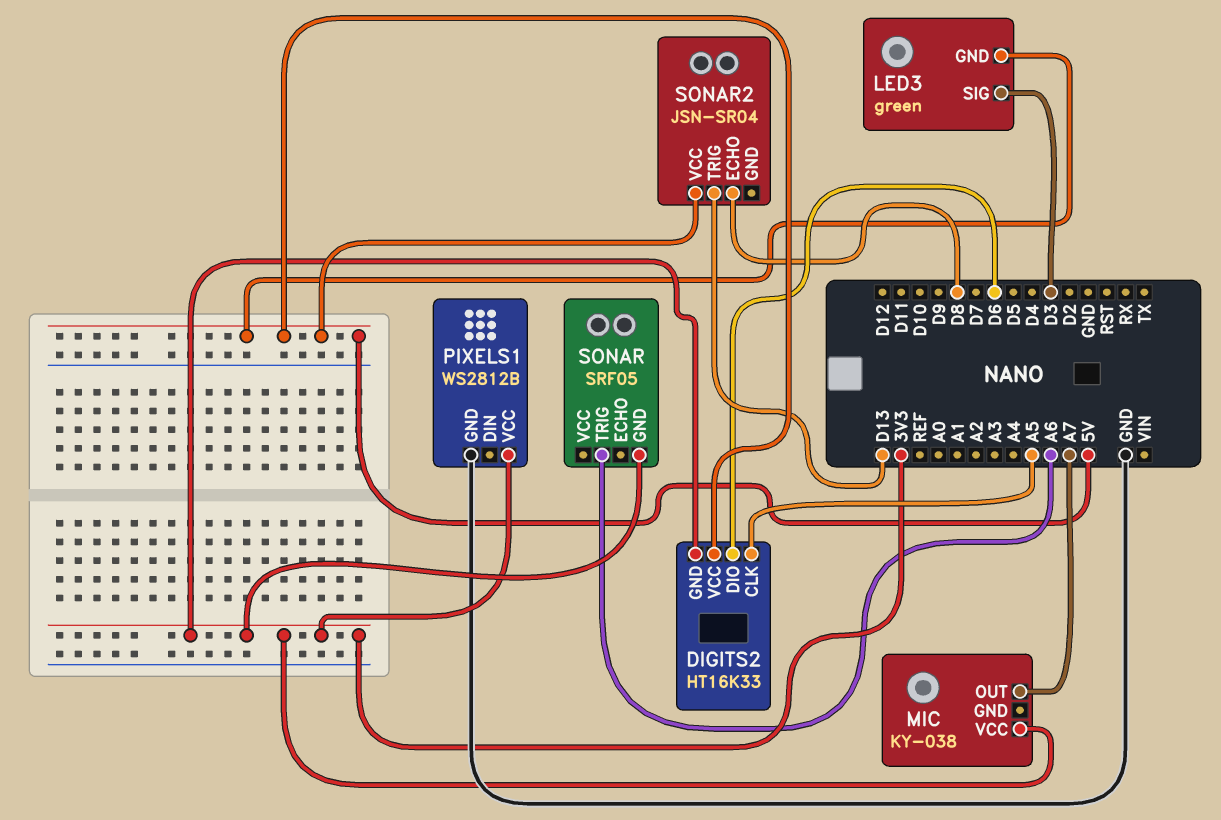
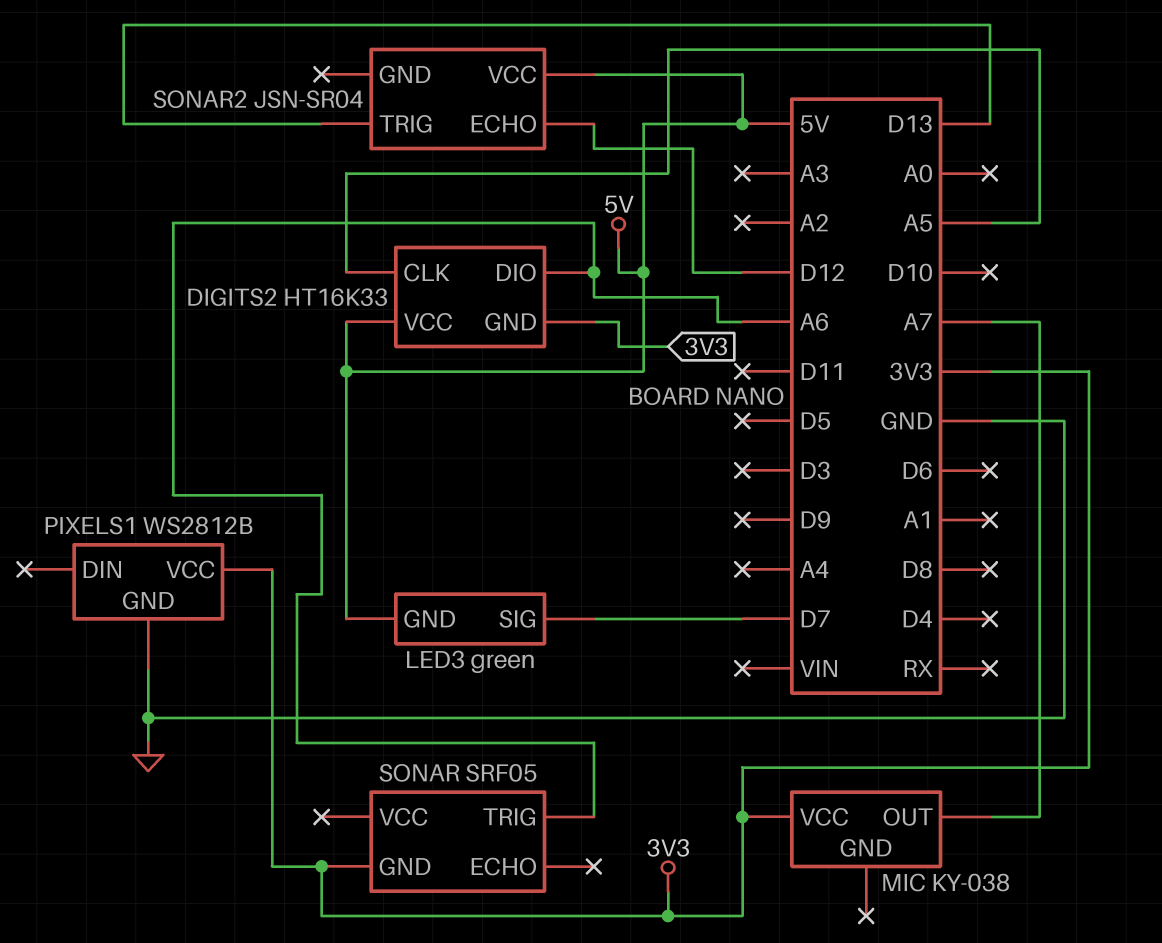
DIGITS2 pin DIO: D6 -> A6
LED3 pin SIG: D3 -> D7
SONAR2 pin ECHO: D8 -> D12

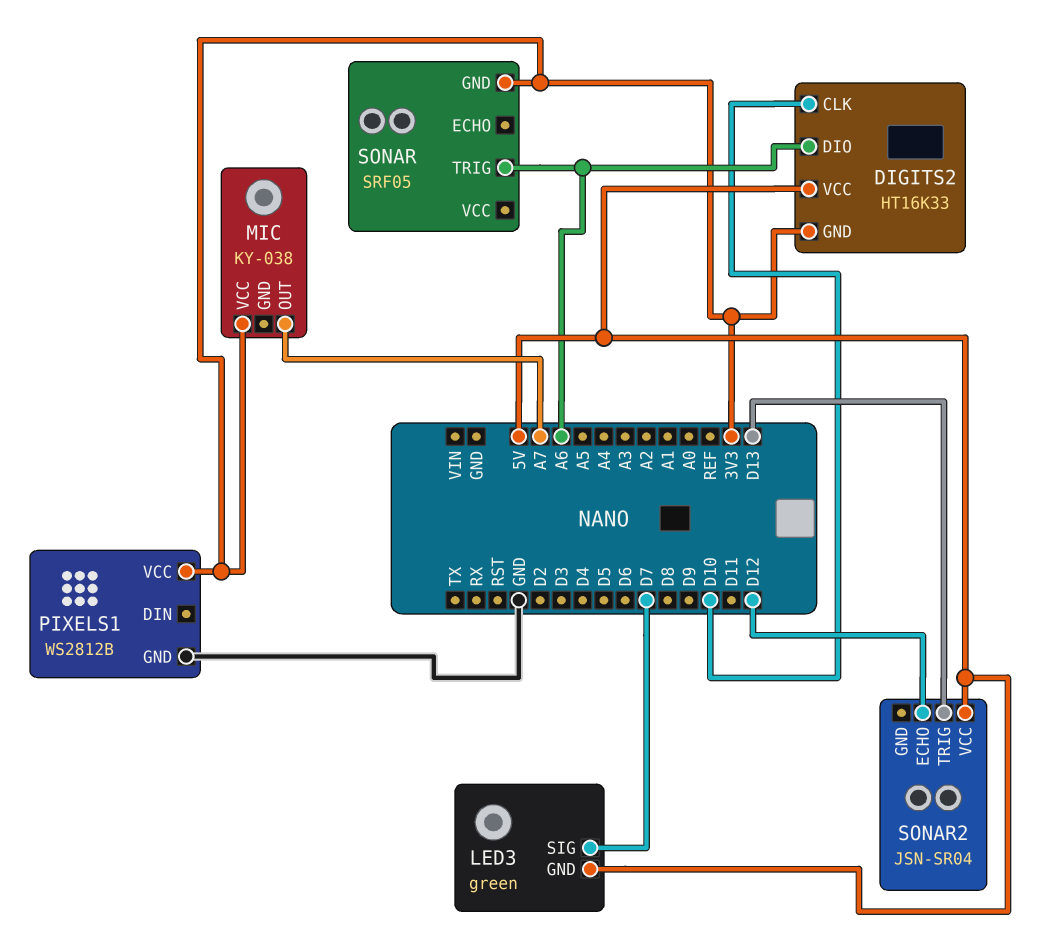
DIGITS2 pin CLK: A5 -> D10

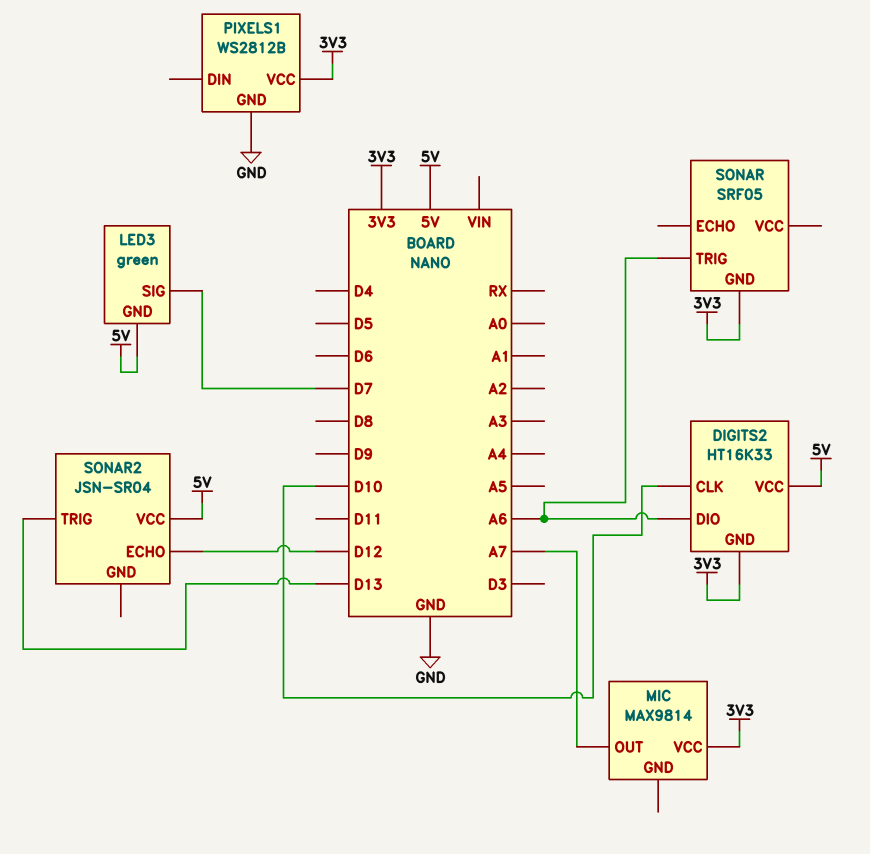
MIC: KY-038 -> MAX9814

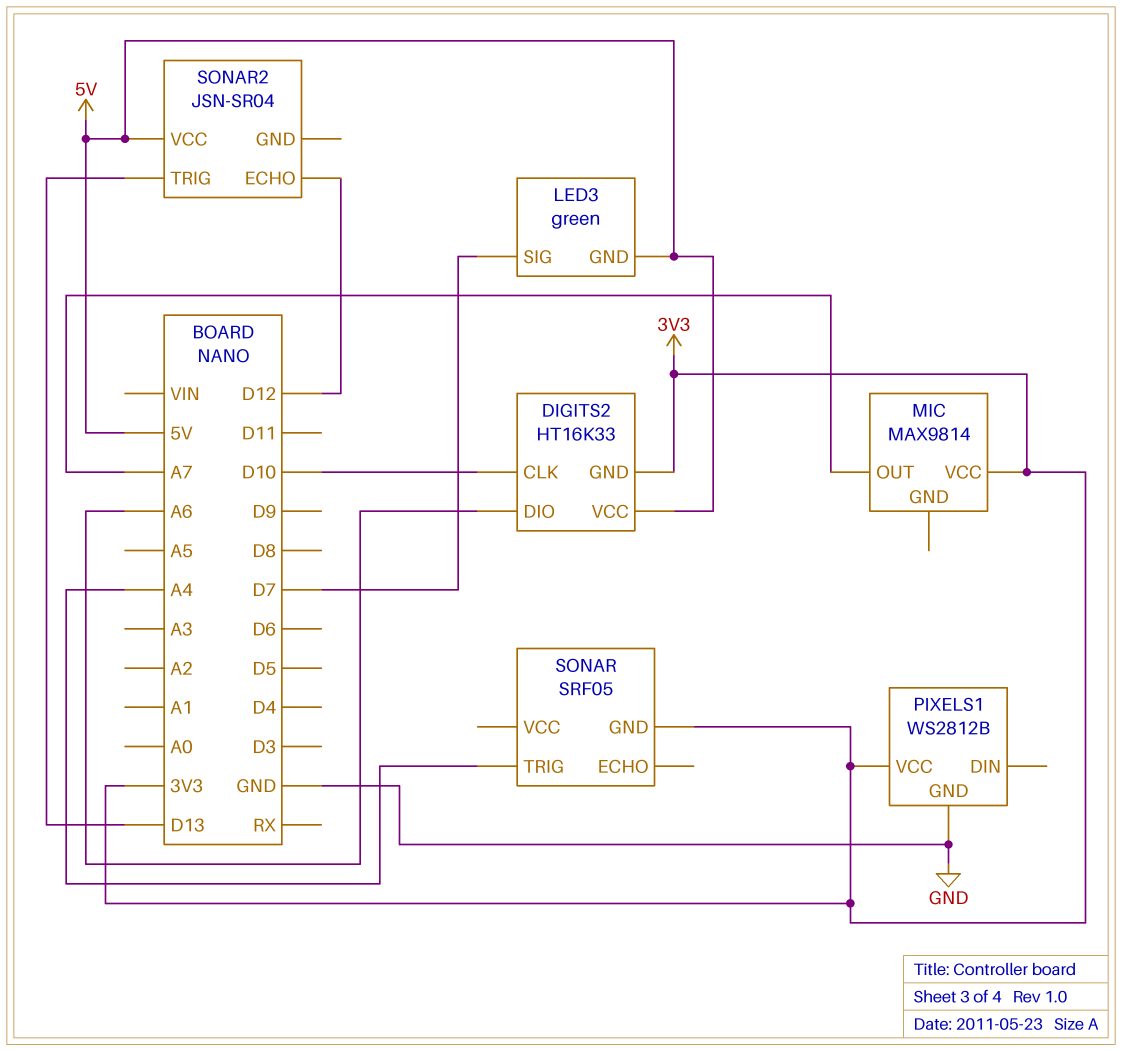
SONAR pin TRIG: A6 -> A4

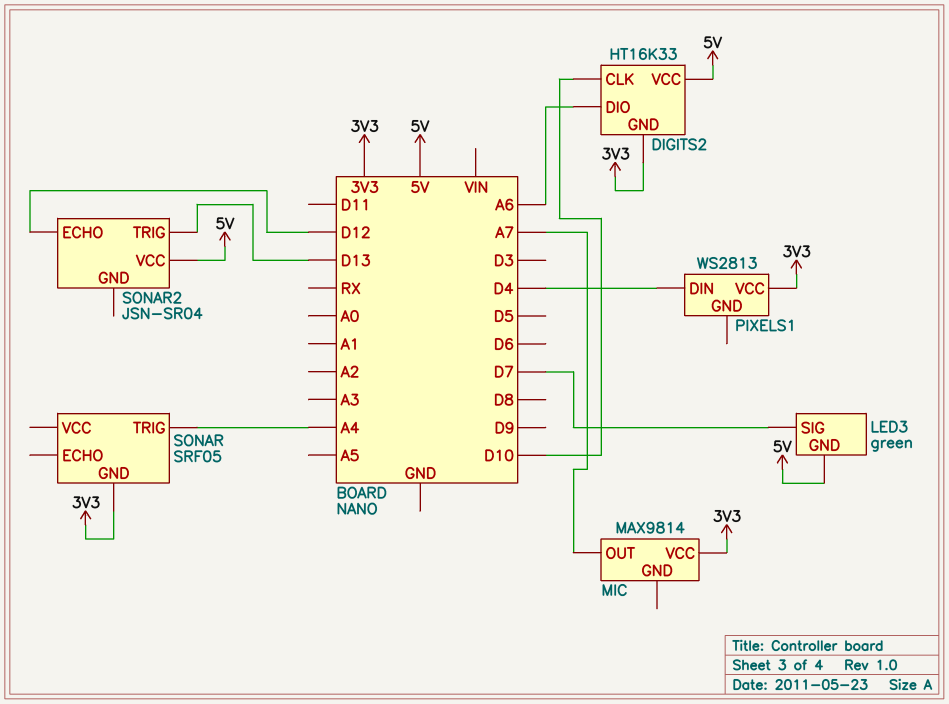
PIXELS1: WS2812B -> WS2813
PIXELS1 pin DIN: none -> D4
PIXELS1 pin GND: GND -> none

